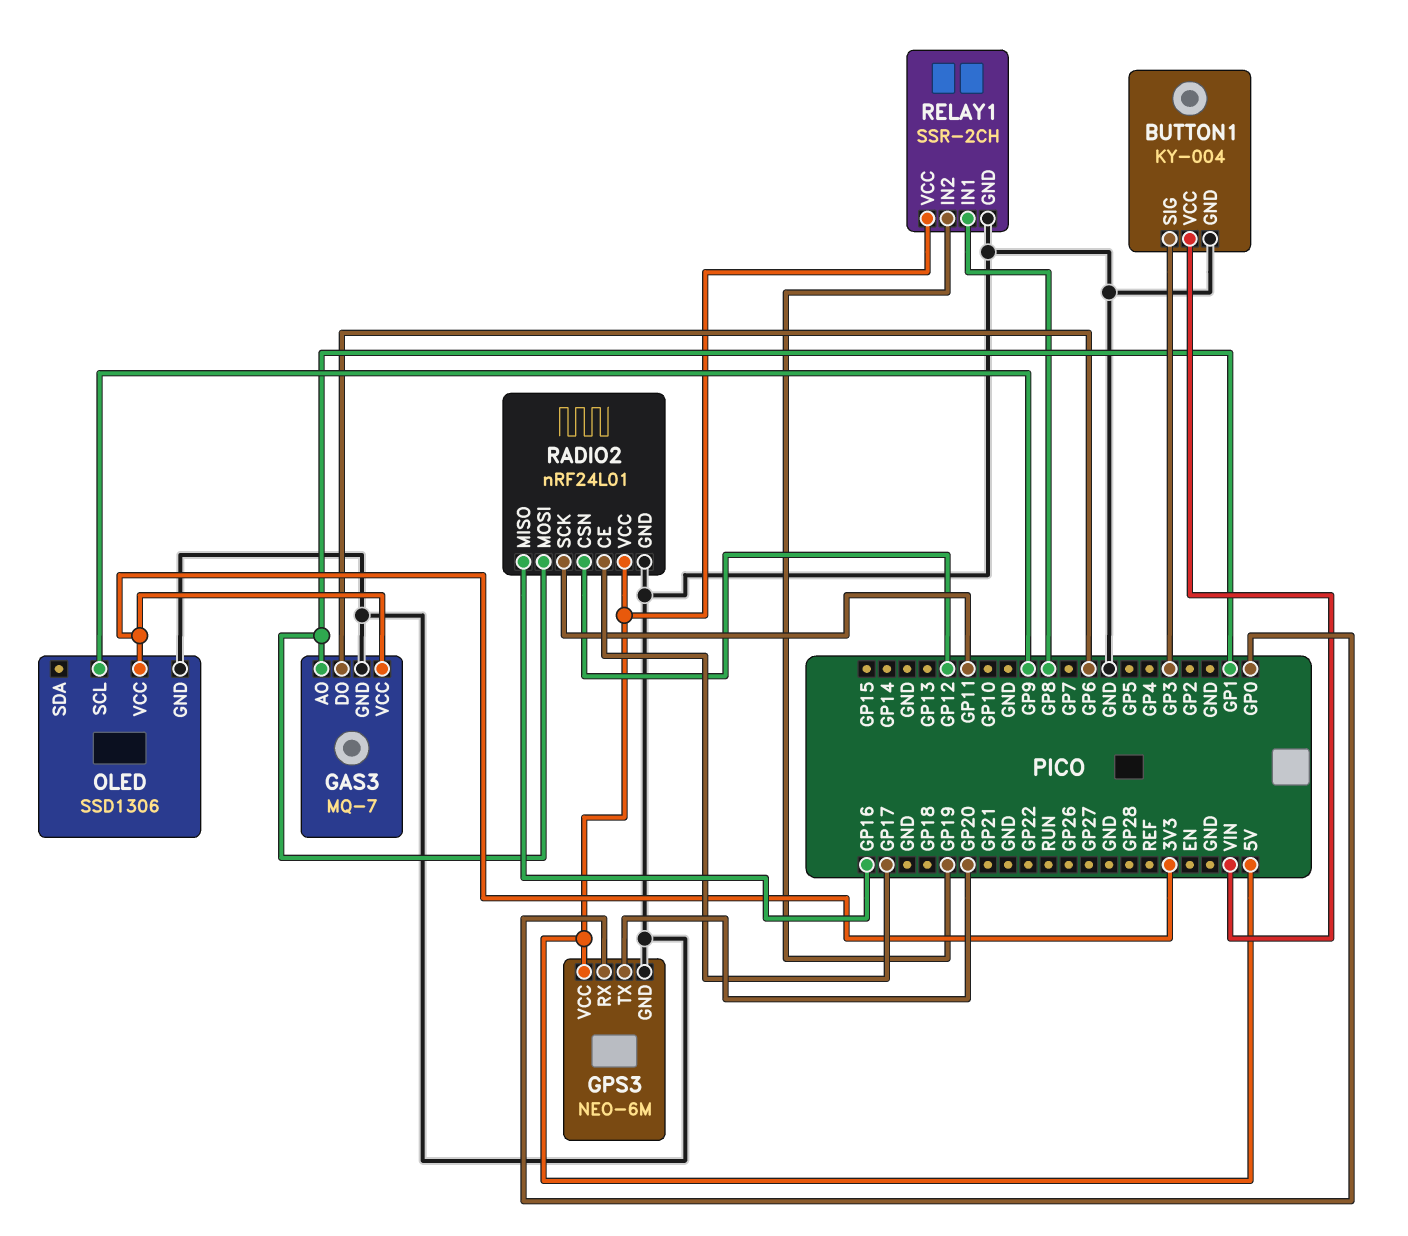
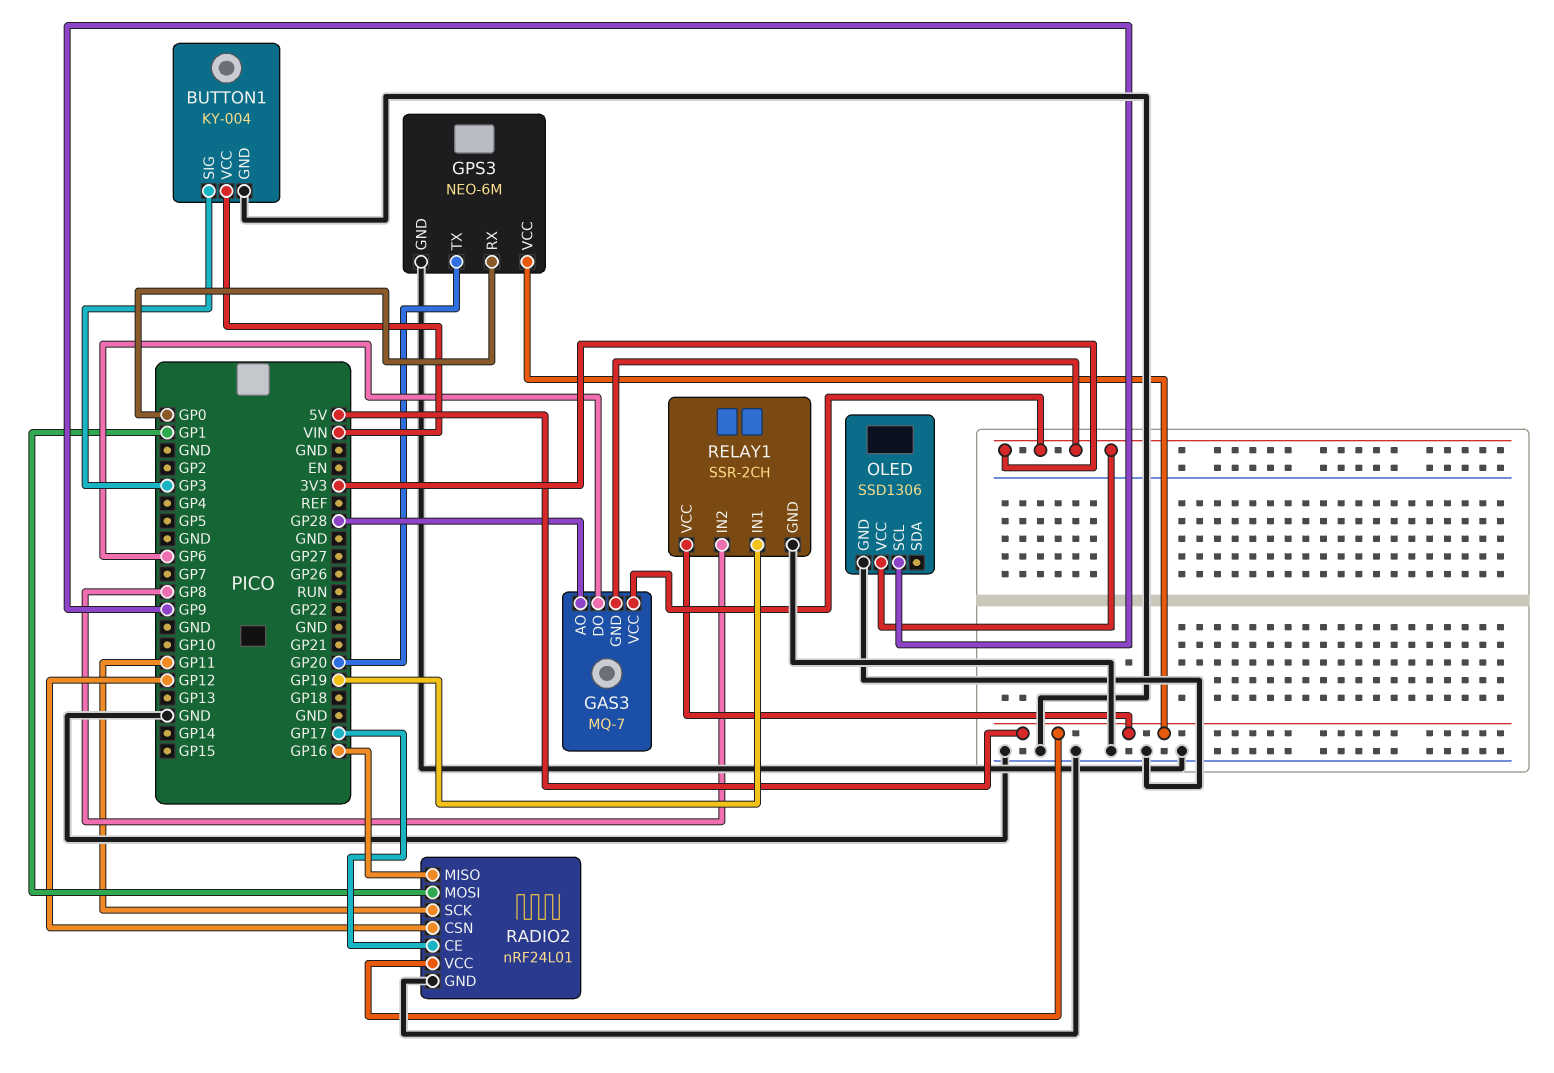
GAS3 pin AO: GP1 -> GP28
GAS3 pin GND: GND -> 3V3
RELAY1 pin IN1: GP8 -> GP19
RELAY1 pin IN2: GP19 -> GP8

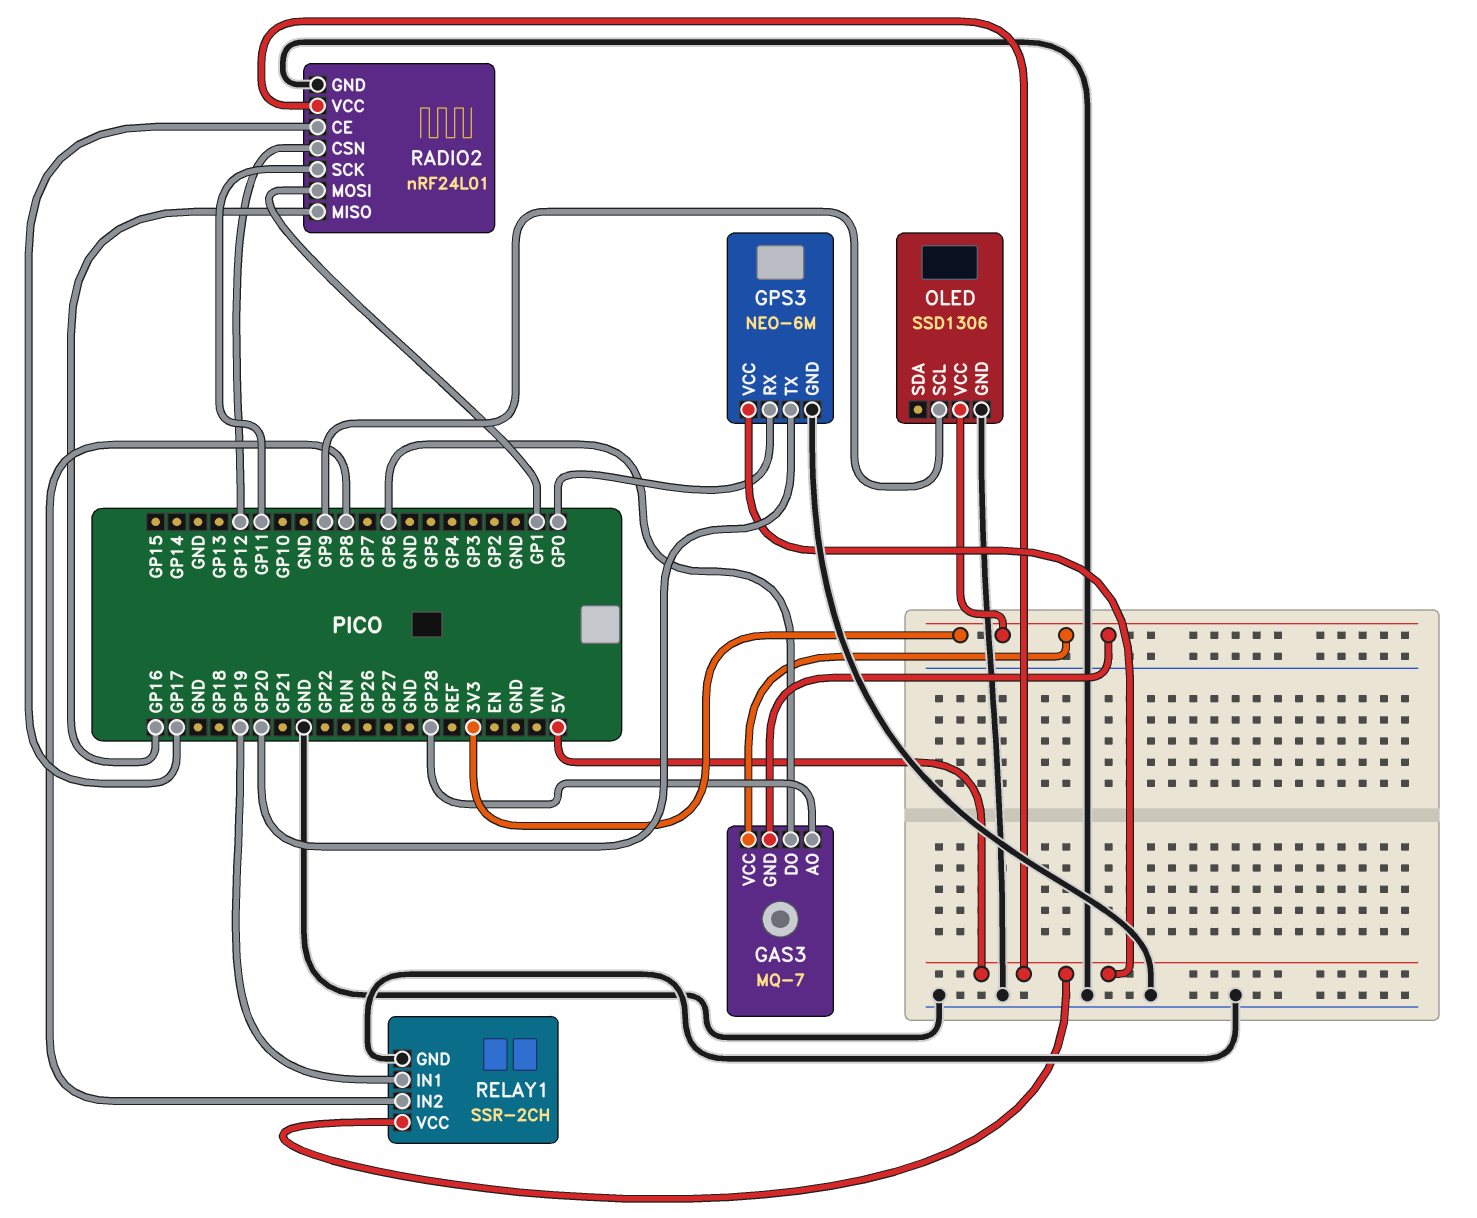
BUTTON1: KY-004 -> none
BUTTON1 pin GND: GND -> none
BUTTON1 pin SIG: GP3 -> none
BUTTON1 pin VCC: VIN -> none

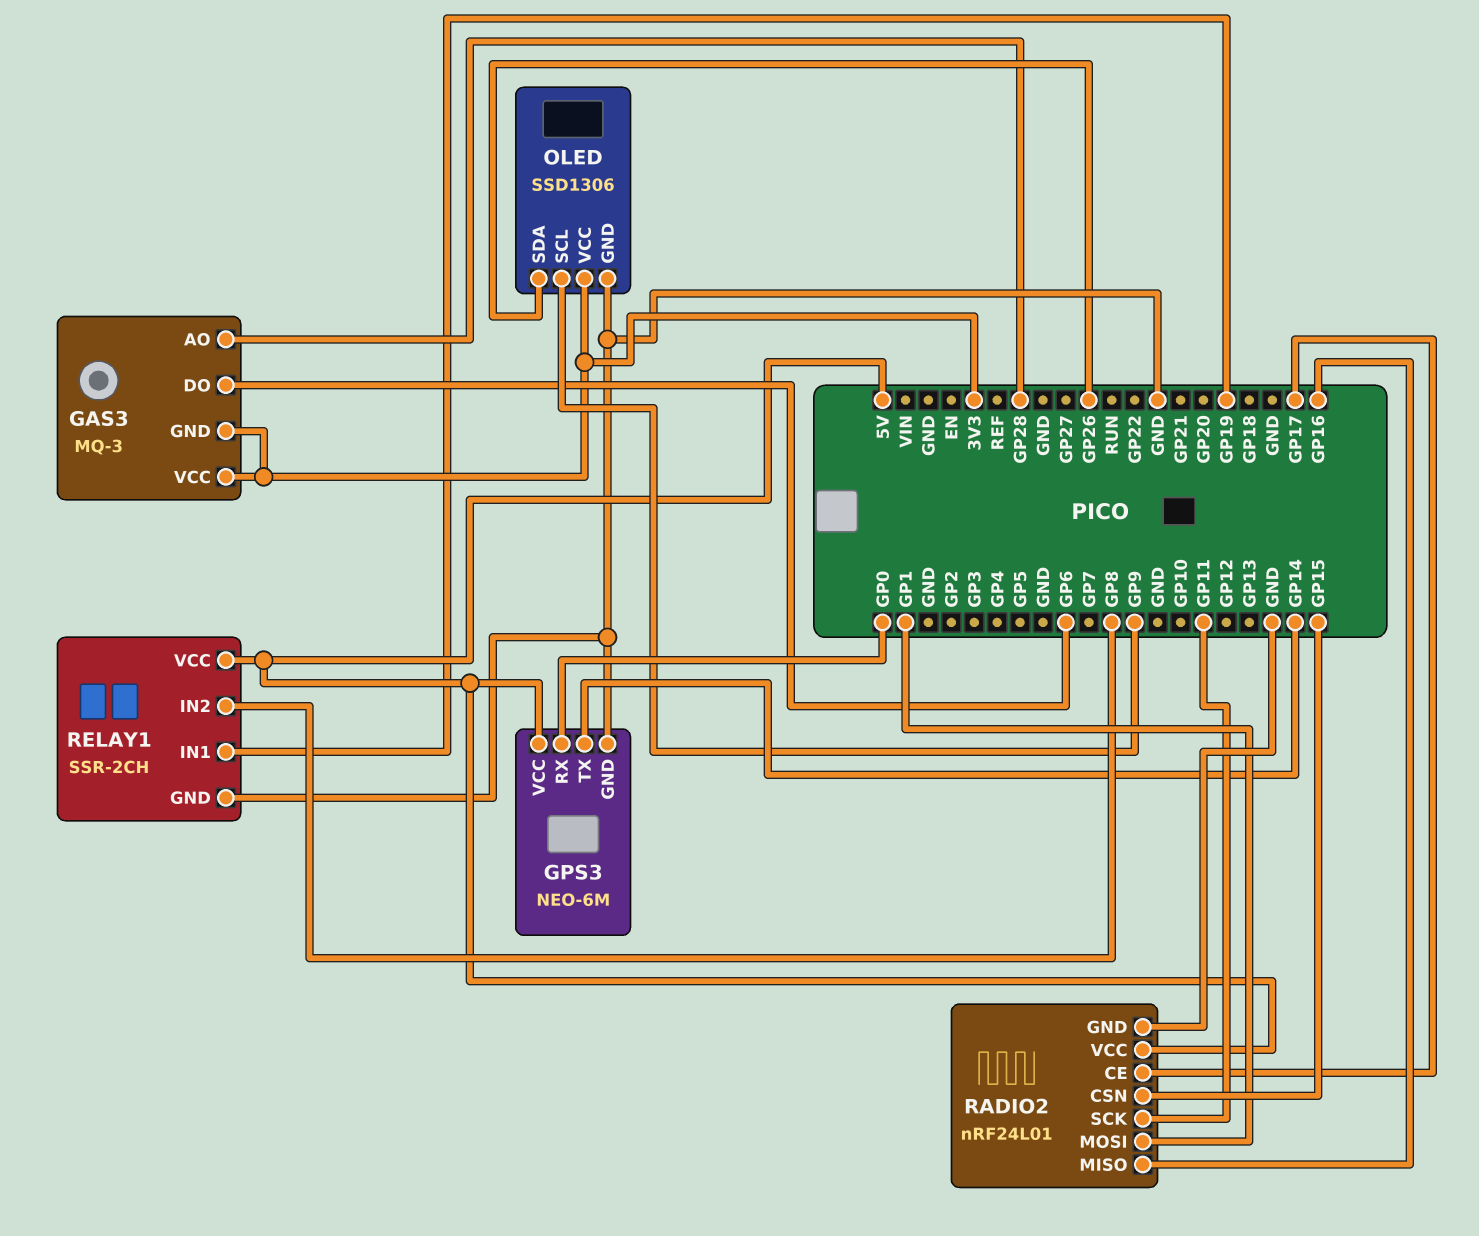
GAS3: MQ-7 -> MQ-3
GPS3 pin TX: GP20 -> GP14
OLED pin SDA: none -> GP26
RADIO2 pin CSN: GP12 -> GP15

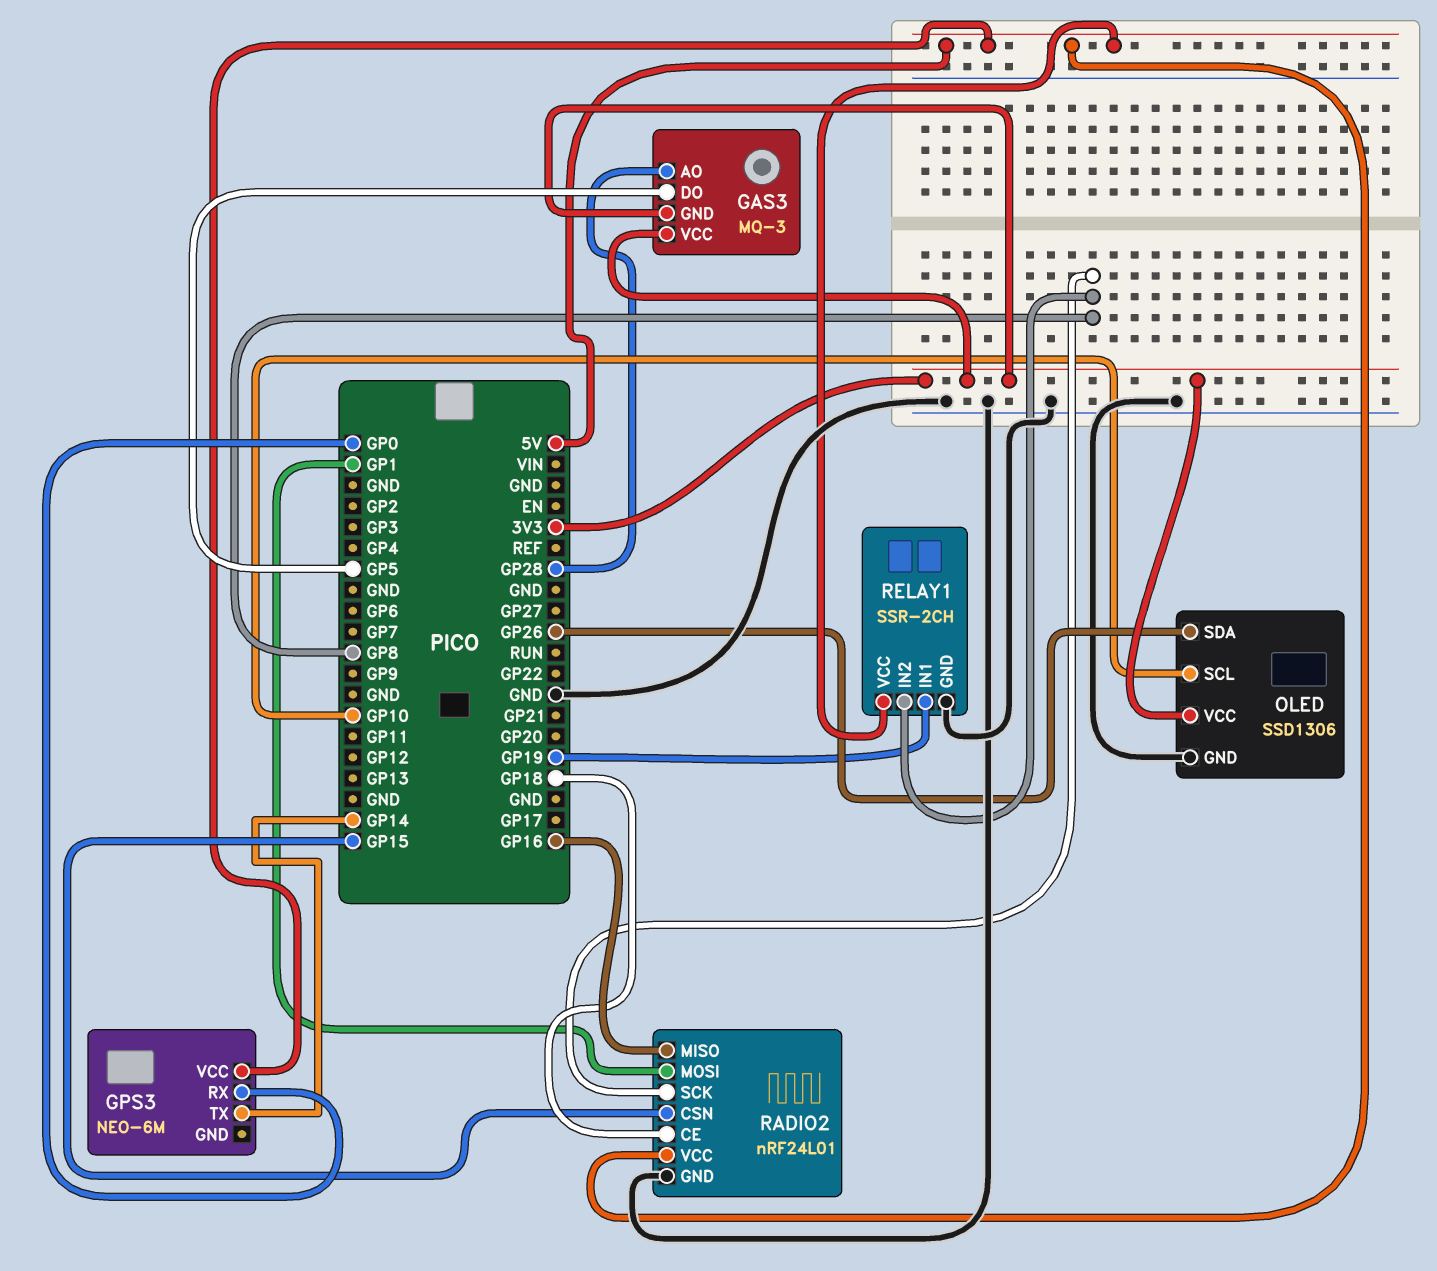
GAS3 pin DO: GP6 -> GP5
GPS3 pin GND: GND -> none
OLED pin SCL: GP9 -> GP10
RADIO2 pin CE: GP17 -> GP18
RADIO2 pin SCK: GP11 -> GP8

